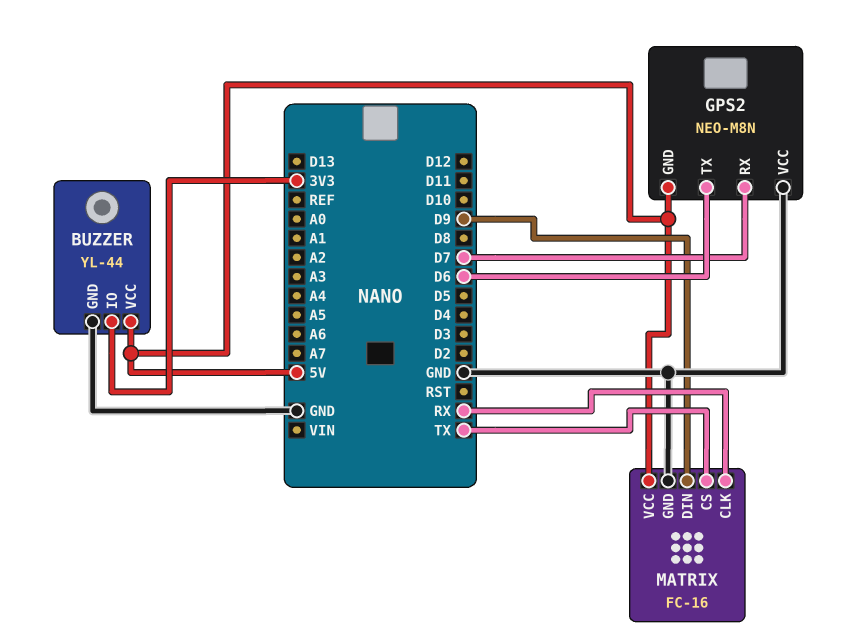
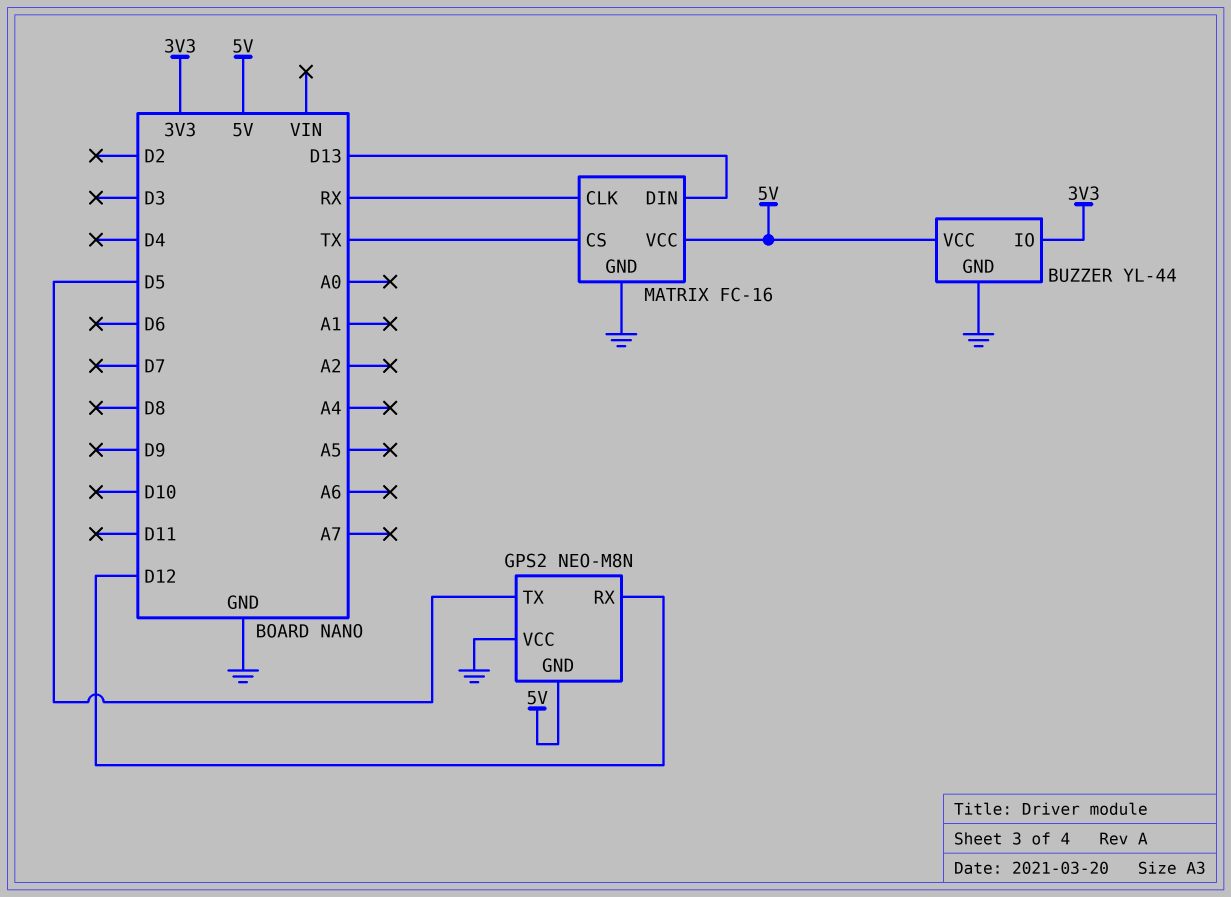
GPS2 pin RX: D7 -> D12
GPS2 pin TX: D6 -> D5
MATRIX pin DIN: D9 -> D13

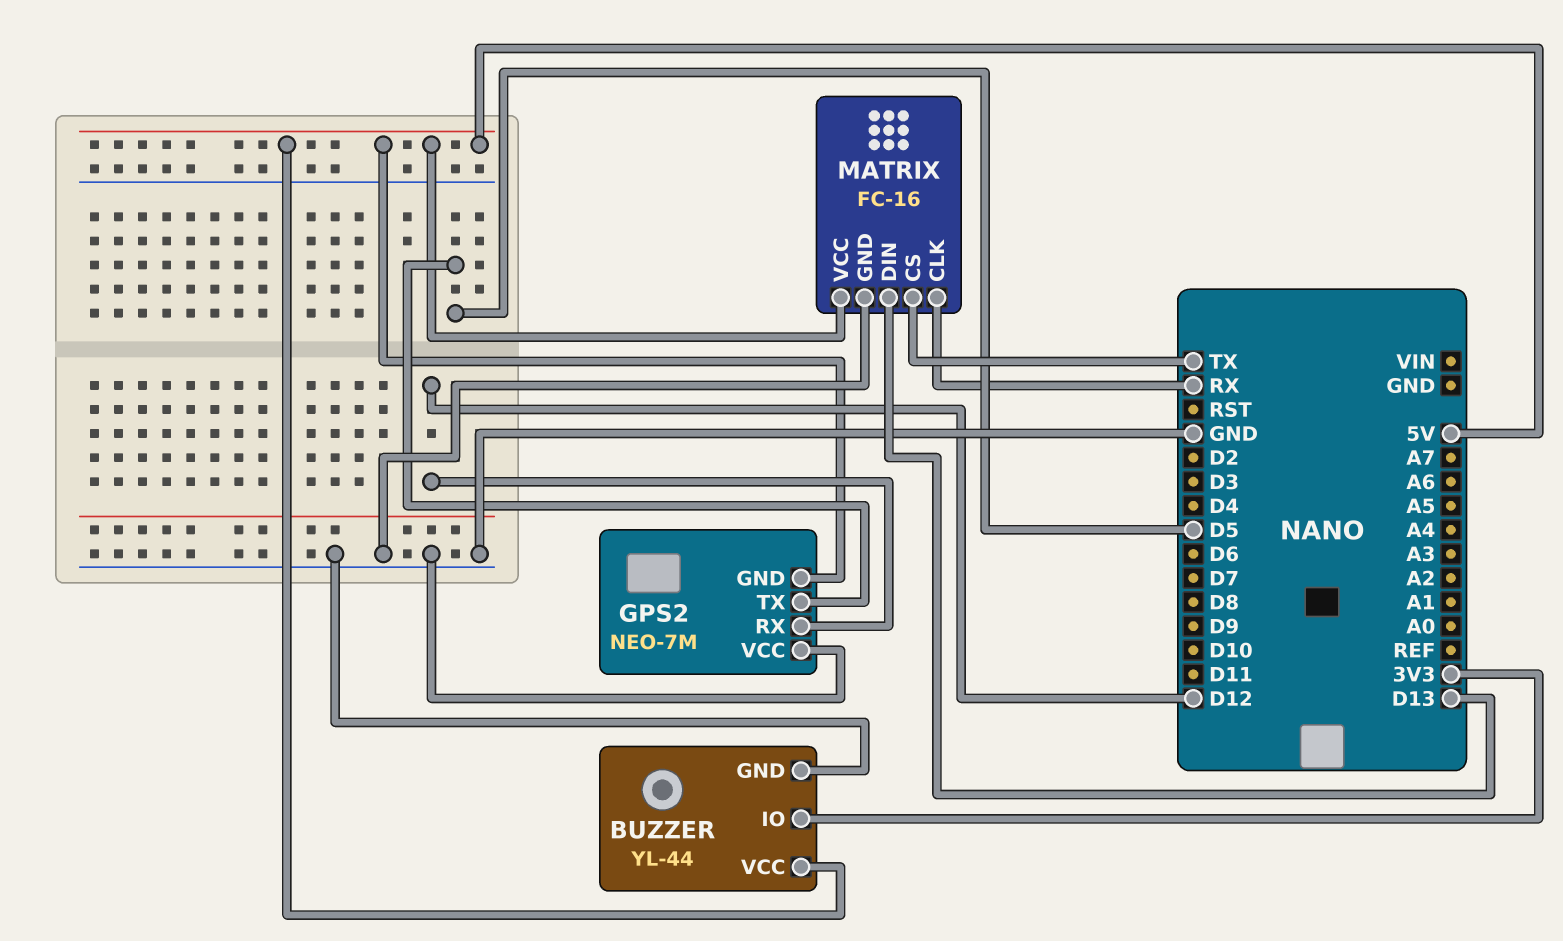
GPS2: NEO-M8N -> NEO-7M

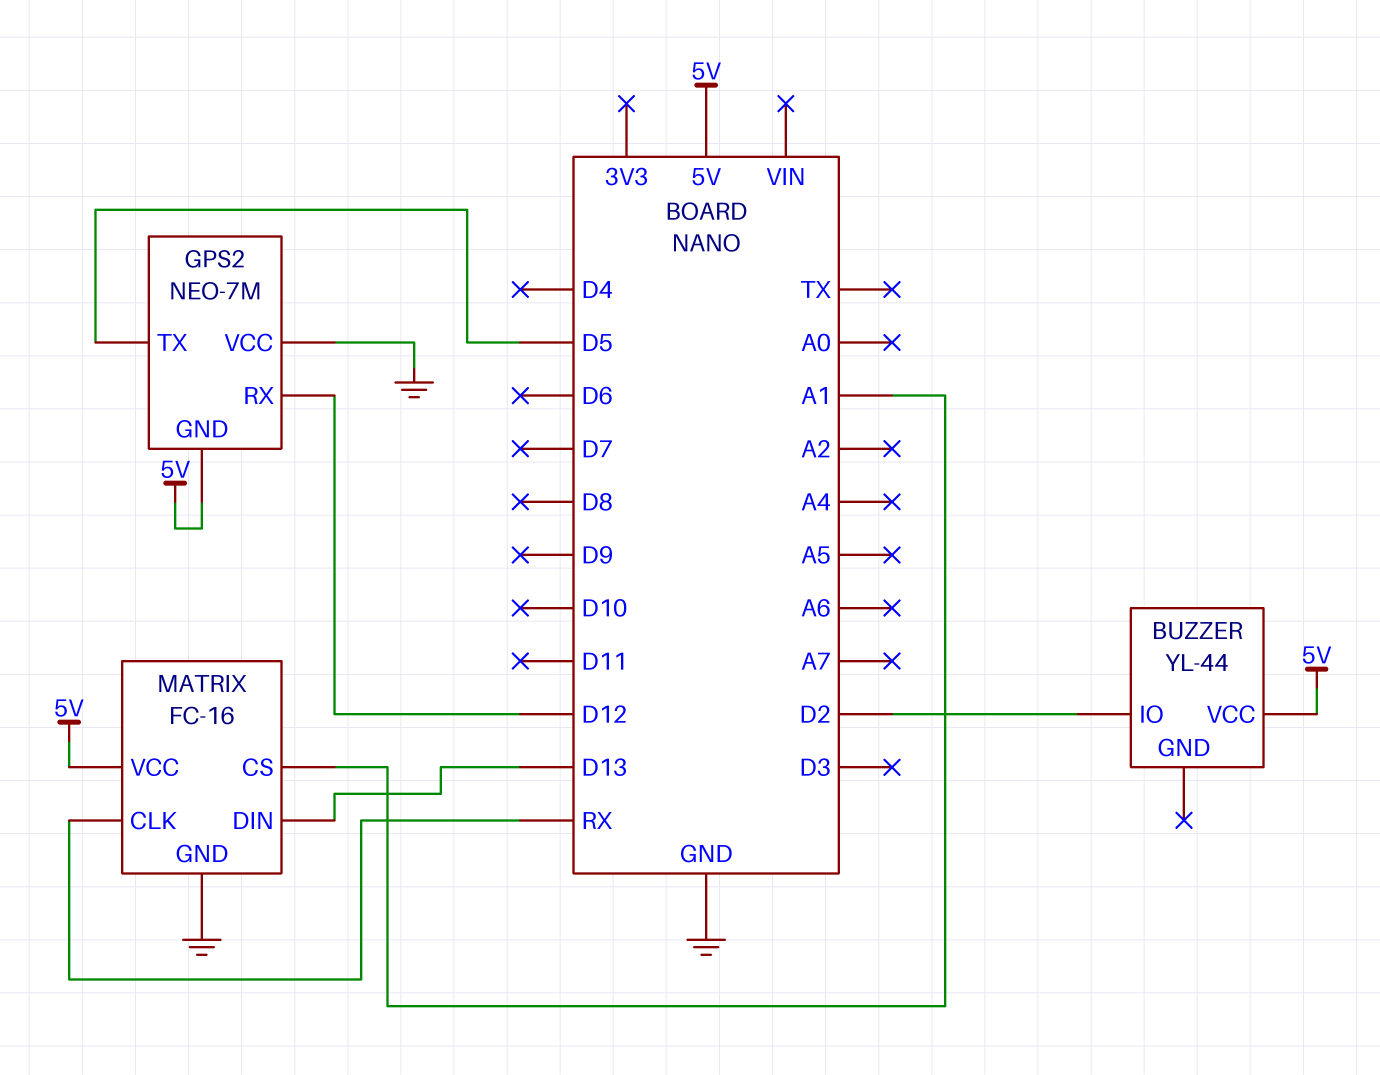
BUZZER pin GND: GND -> none
BUZZER pin IO: 3V3 -> D2
MATRIX pin CS: TX -> A1

